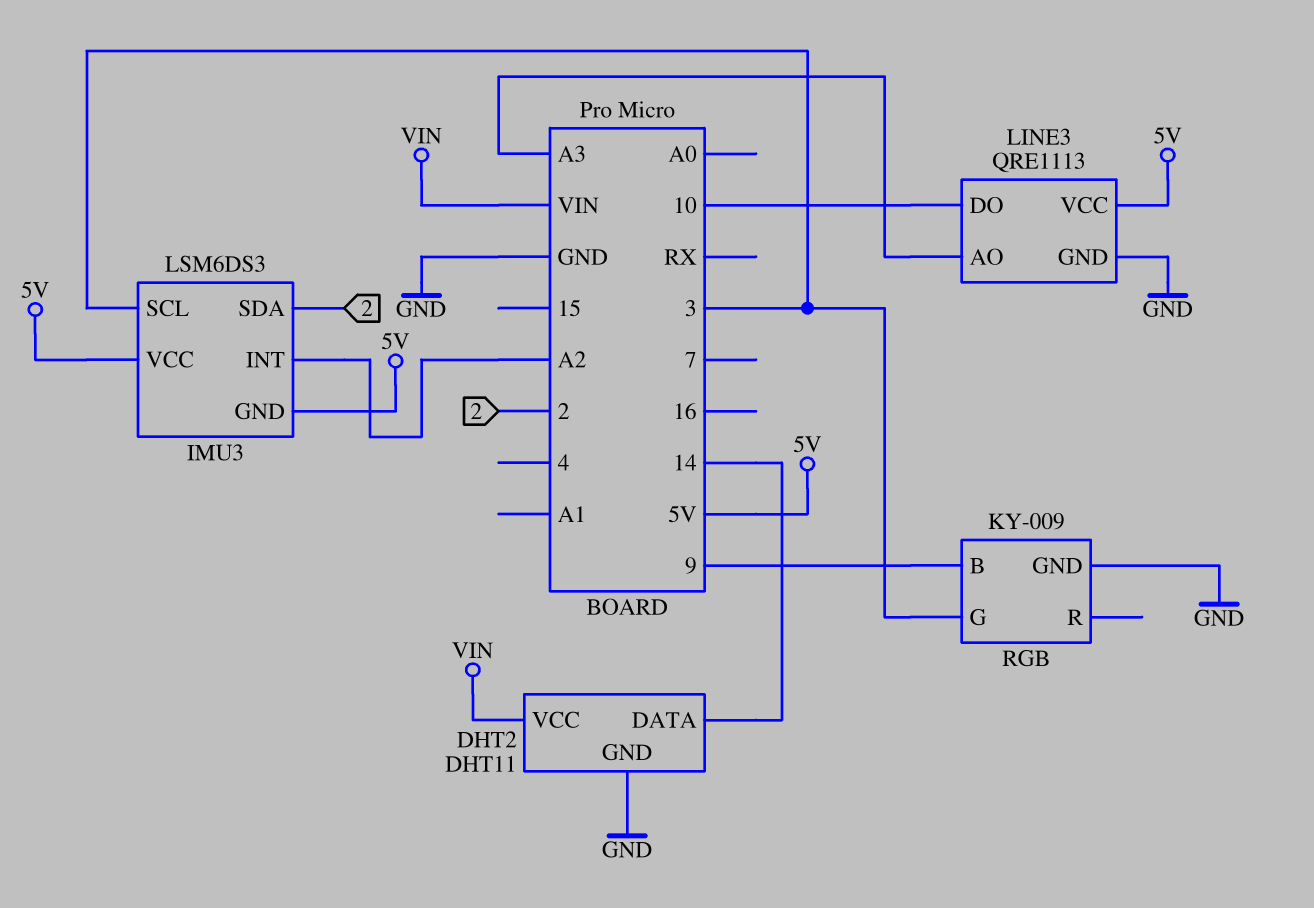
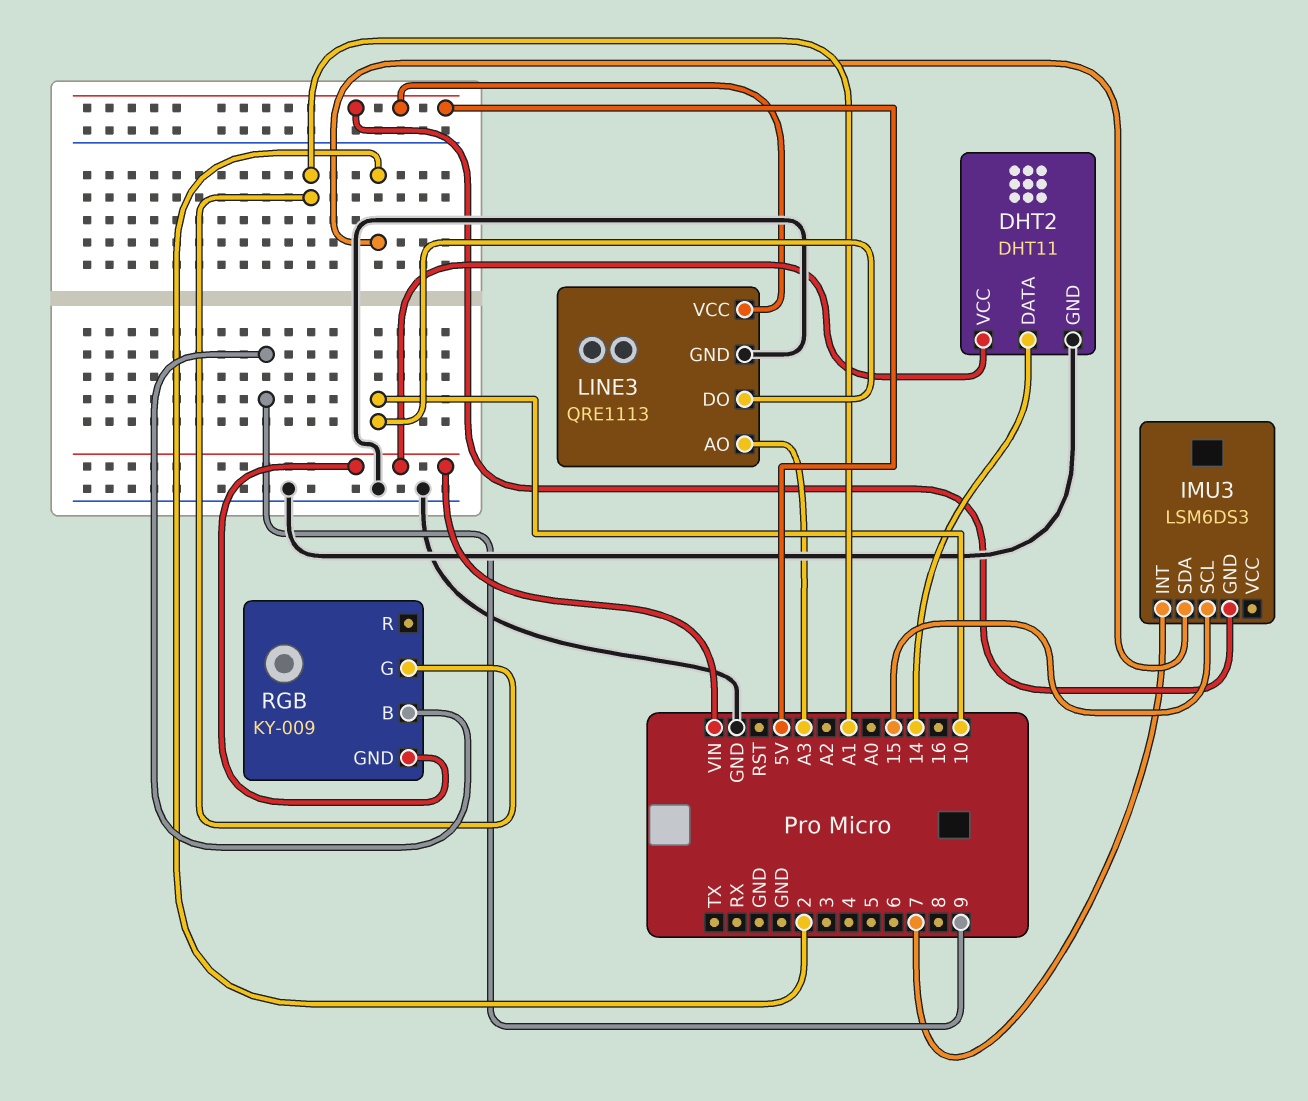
IMU3 pin INT: A2 -> 7
IMU3 pin SCL: 3 -> 15
IMU3 pin VCC: 5V -> none
RGB pin G: 3 -> A1
RGB pin GND: GND -> VIN

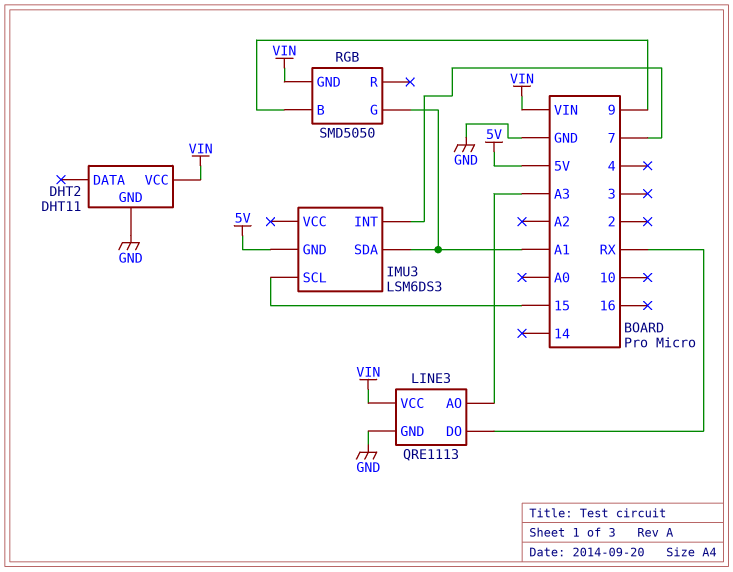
DHT2 pin DATA: 14 -> none
IMU3 pin SDA: 2 -> A1
LINE3 pin DO: 10 -> RX
LINE3 pin VCC: 5V -> VIN
RGB: KY-009 -> SMD5050

